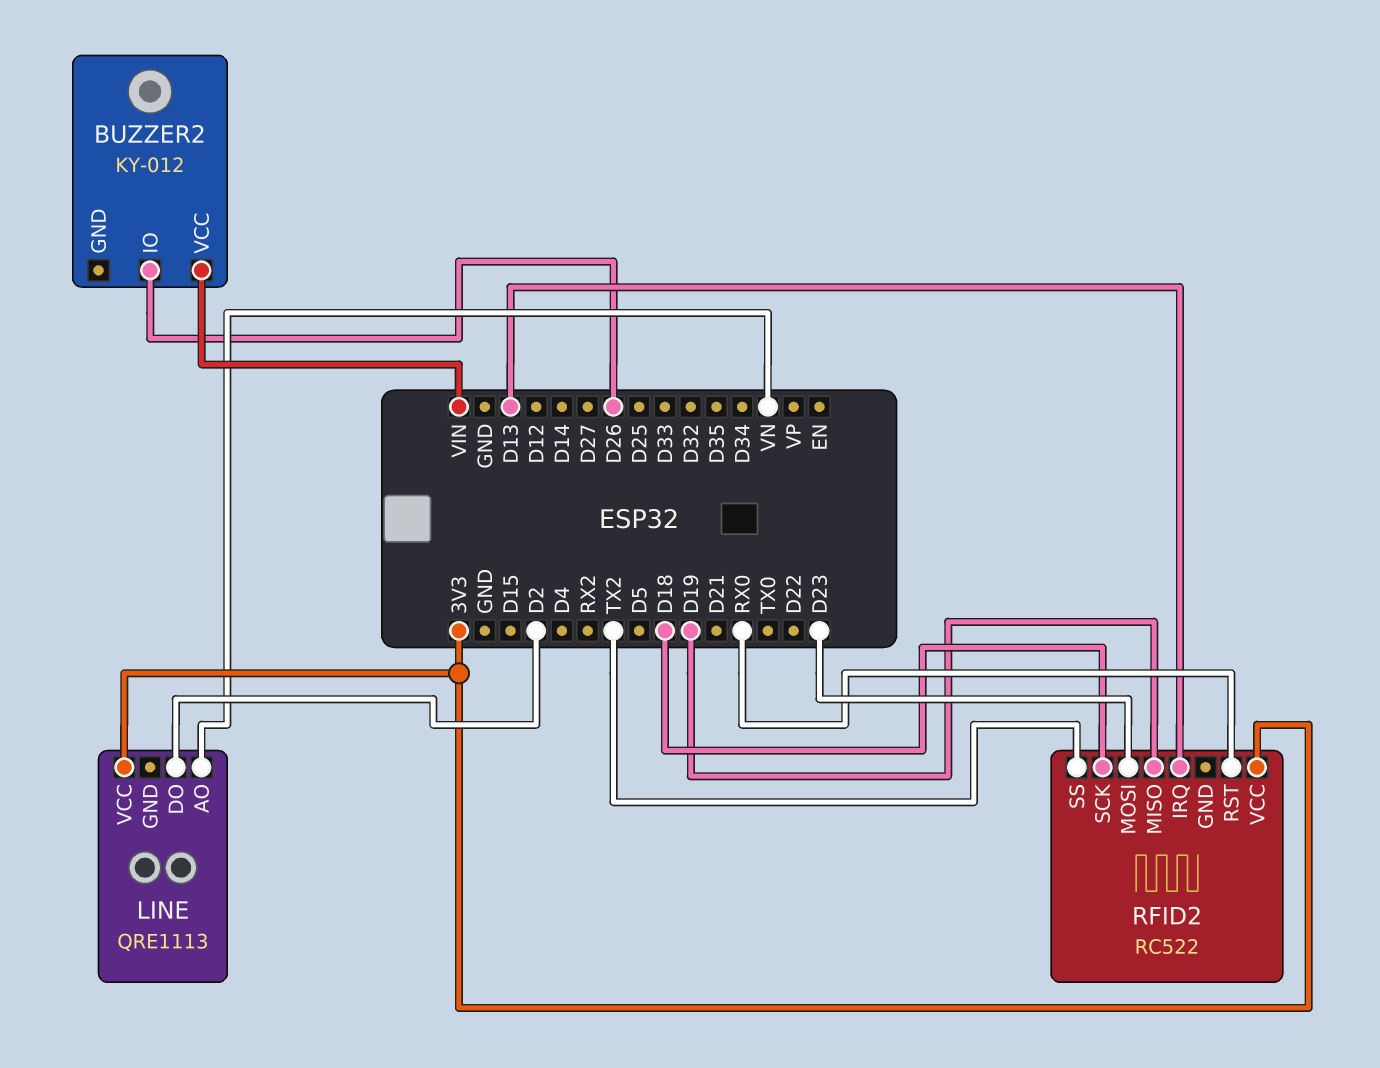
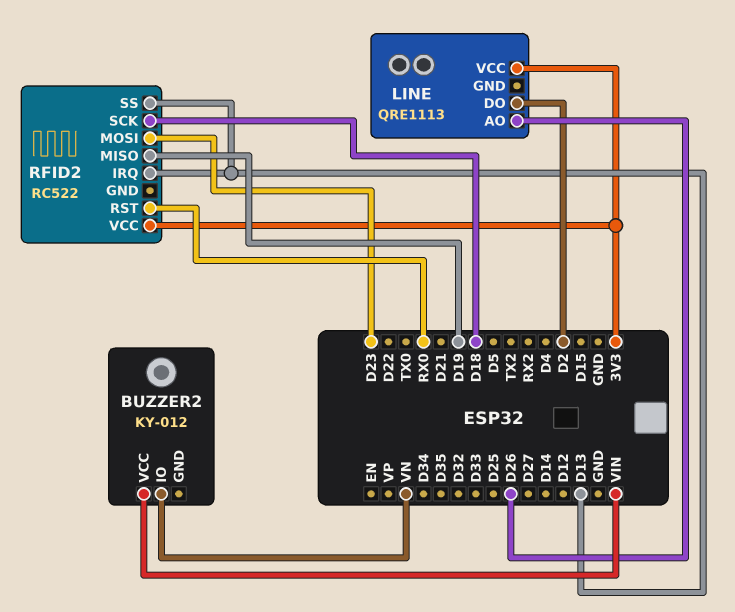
BUZZER2 pin IO: D26 -> VN
LINE pin AO: VN -> D26
RFID2 pin SS: TX2 -> D13

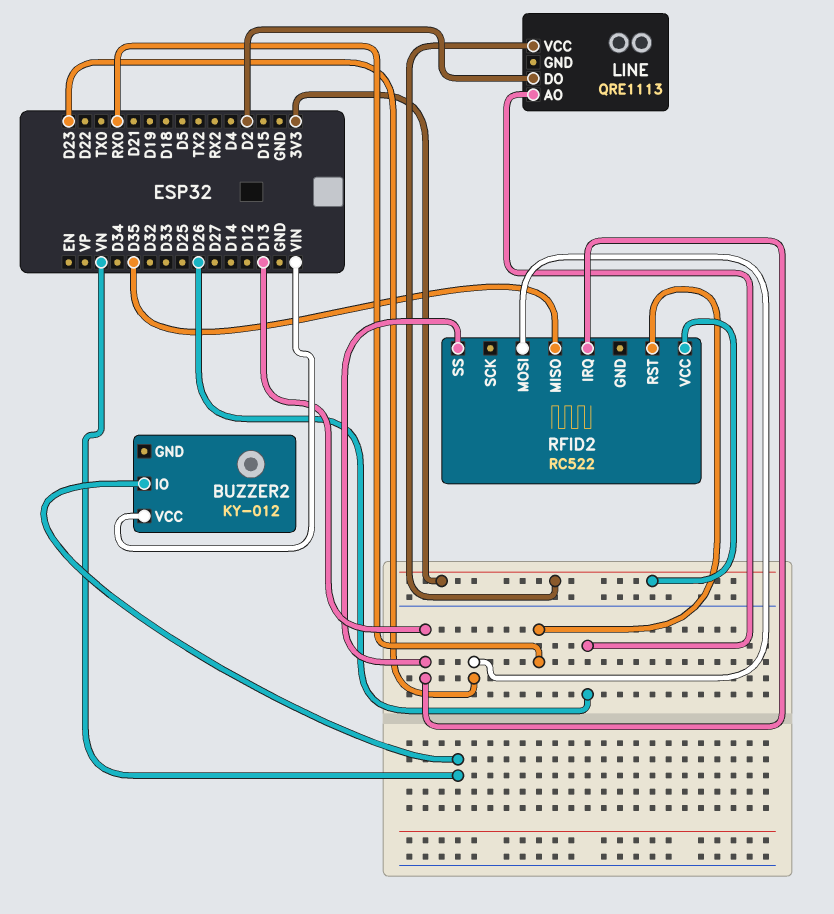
RFID2 pin MISO: D19 -> D35
RFID2 pin SCK: D18 -> none

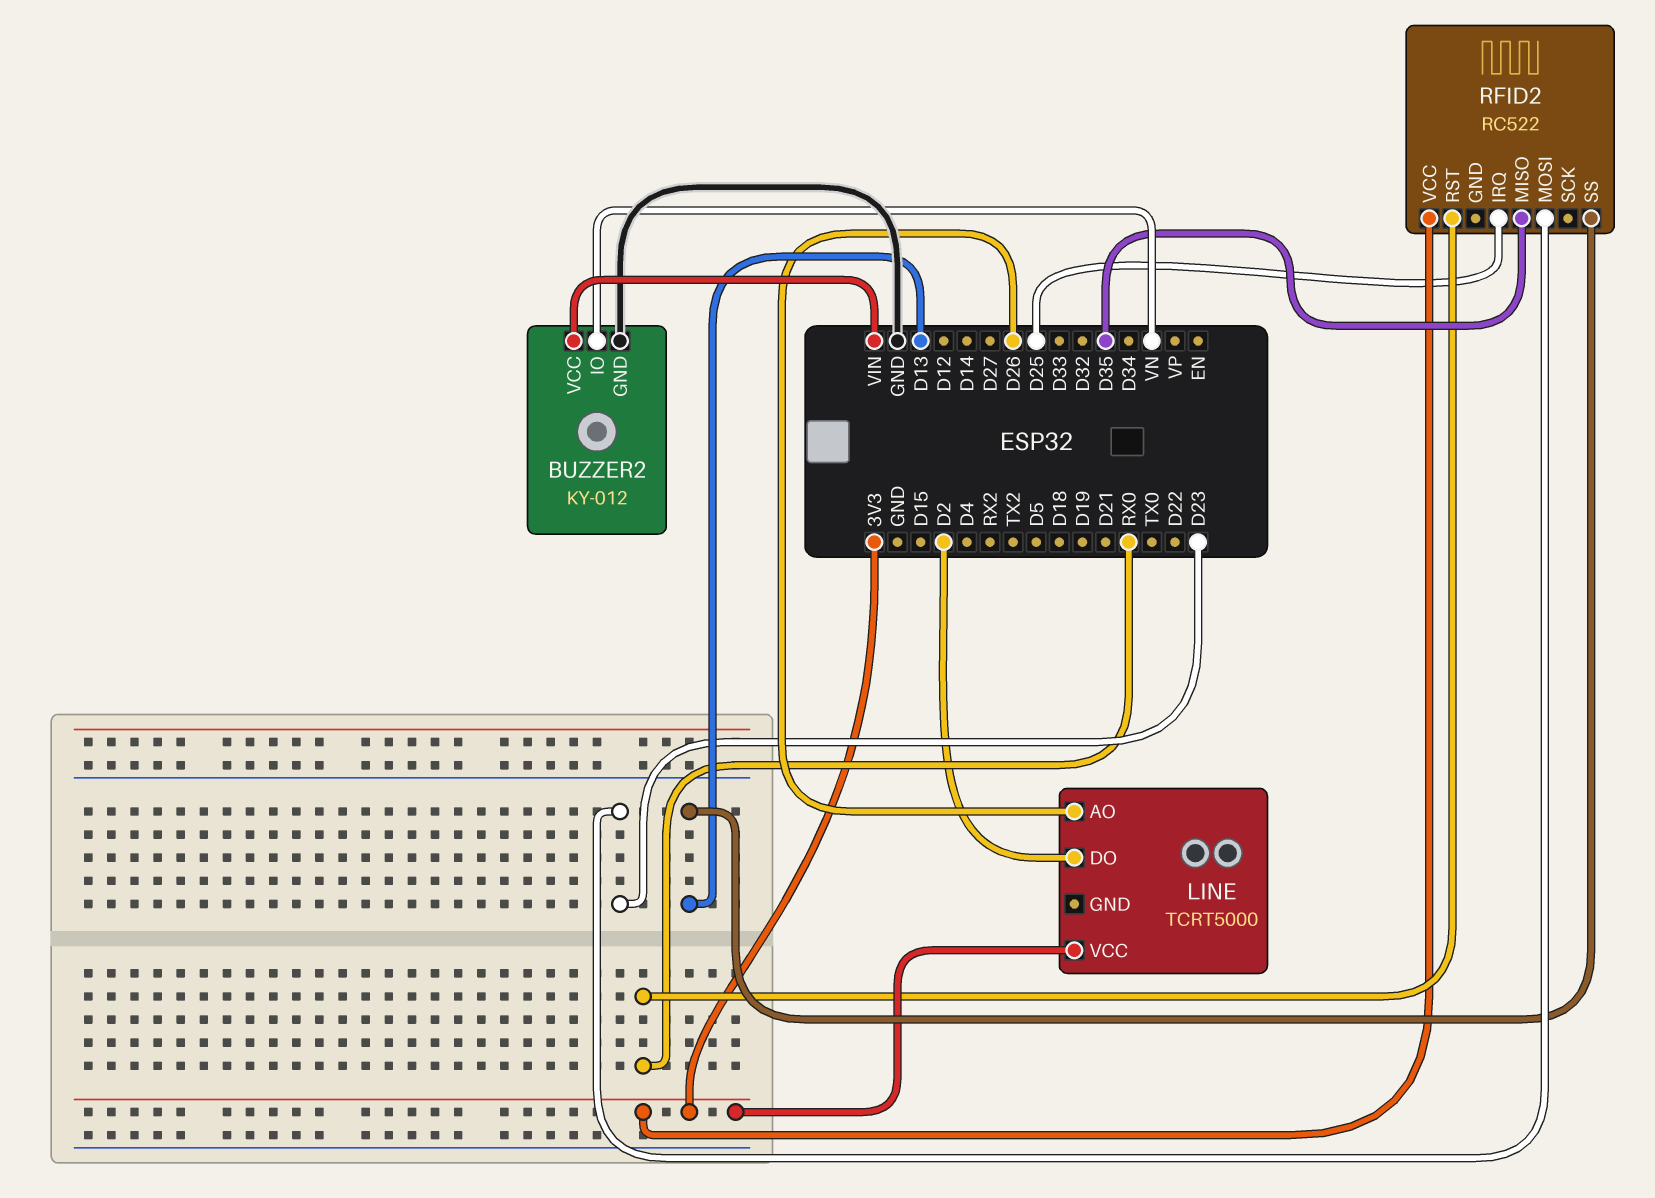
BUZZER2 pin GND: none -> GND
LINE: QRE1113 -> TCRT5000
RFID2 pin IRQ: D13 -> D25

